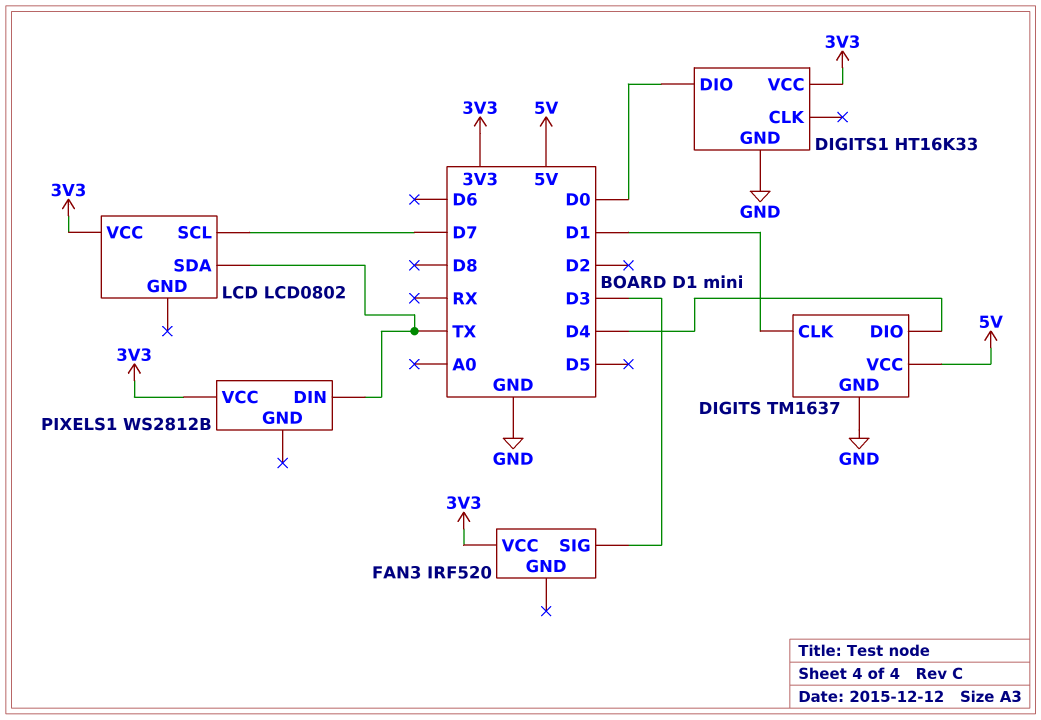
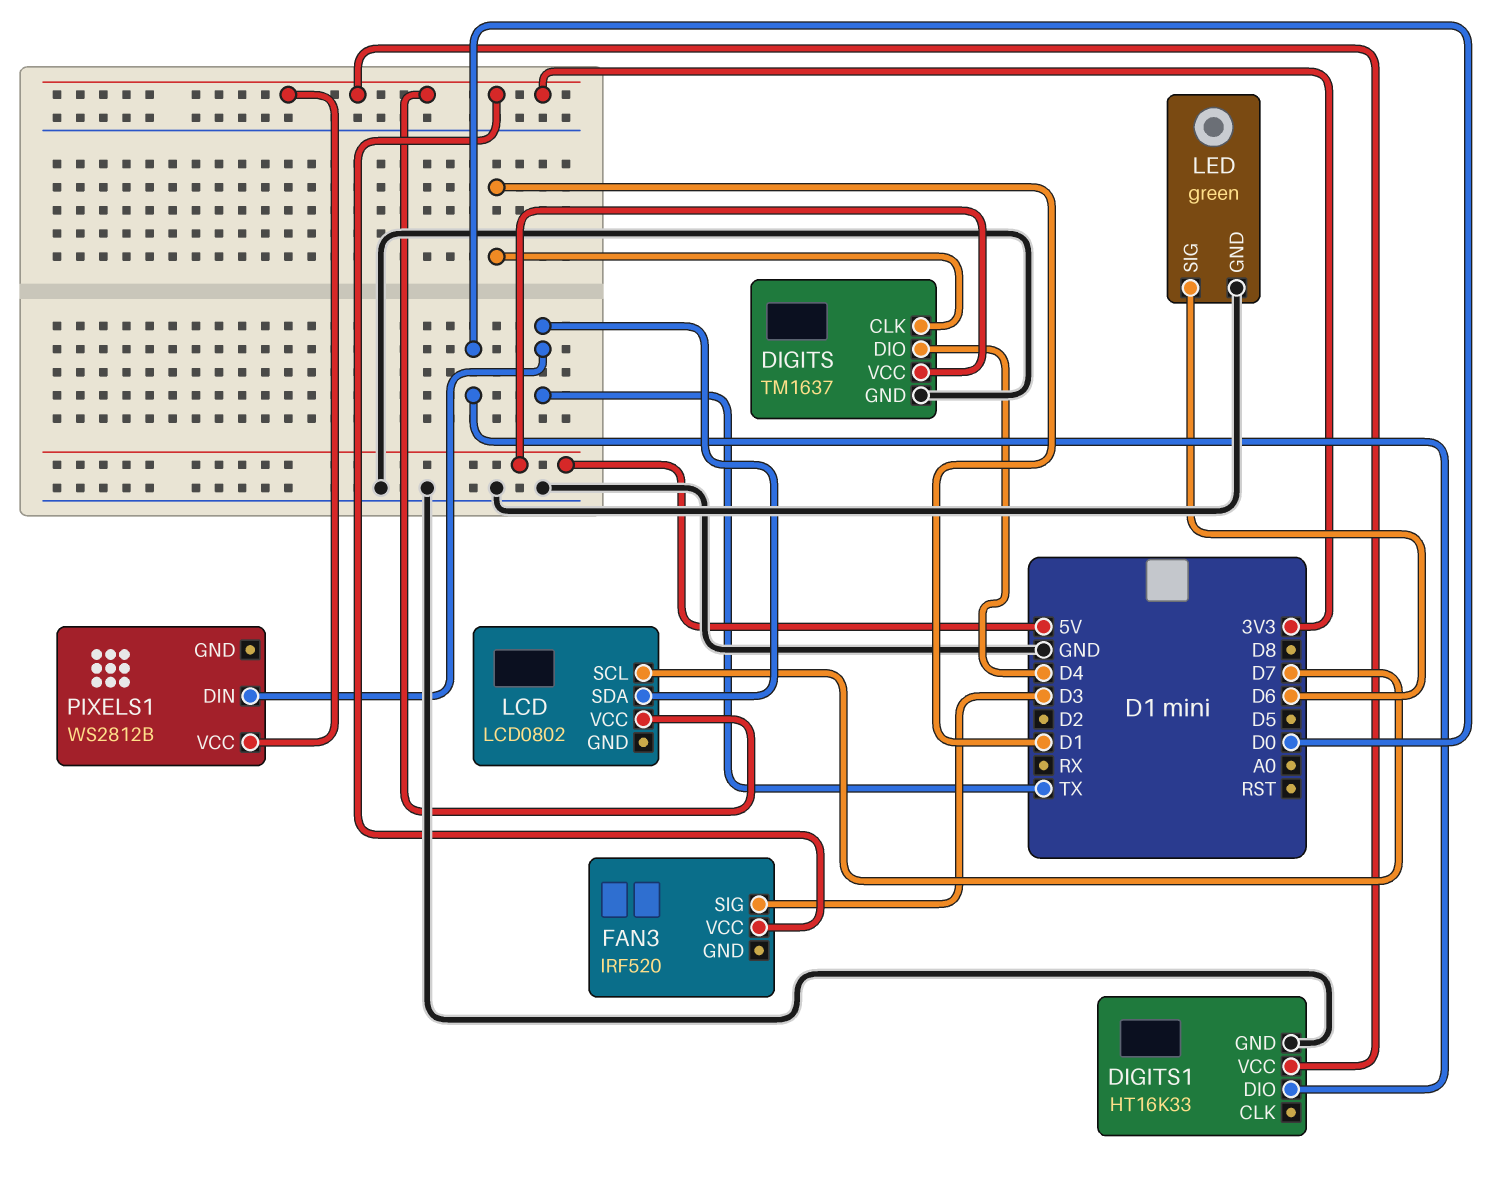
LED: none -> green
LED pin GND: none -> GND
LED pin SIG: none -> D6

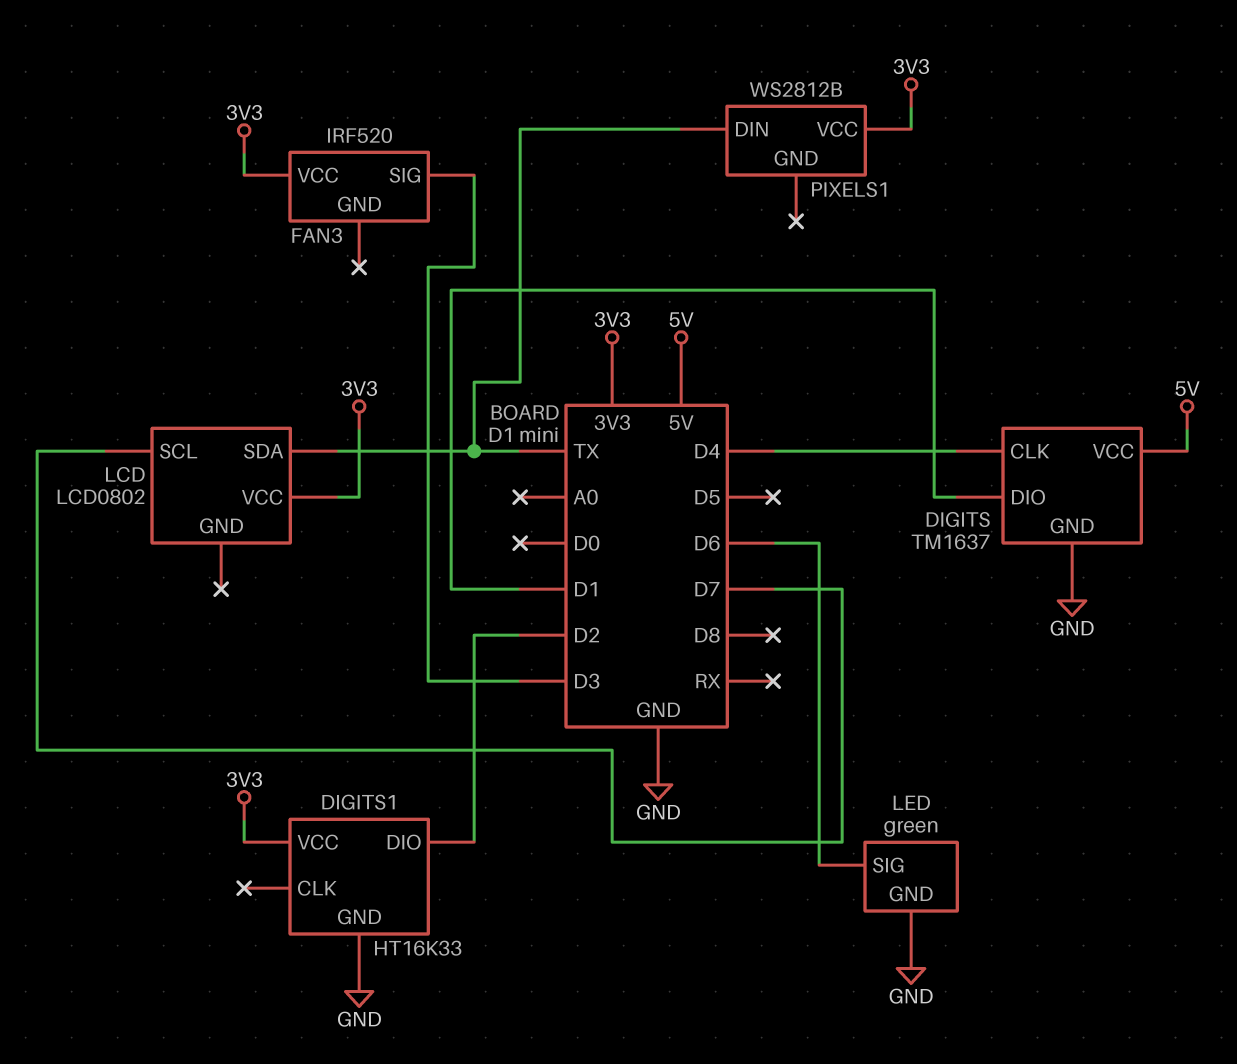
DIGITS pin CLK: D1 -> D4
DIGITS pin DIO: D4 -> D1
DIGITS1 pin DIO: D0 -> D2

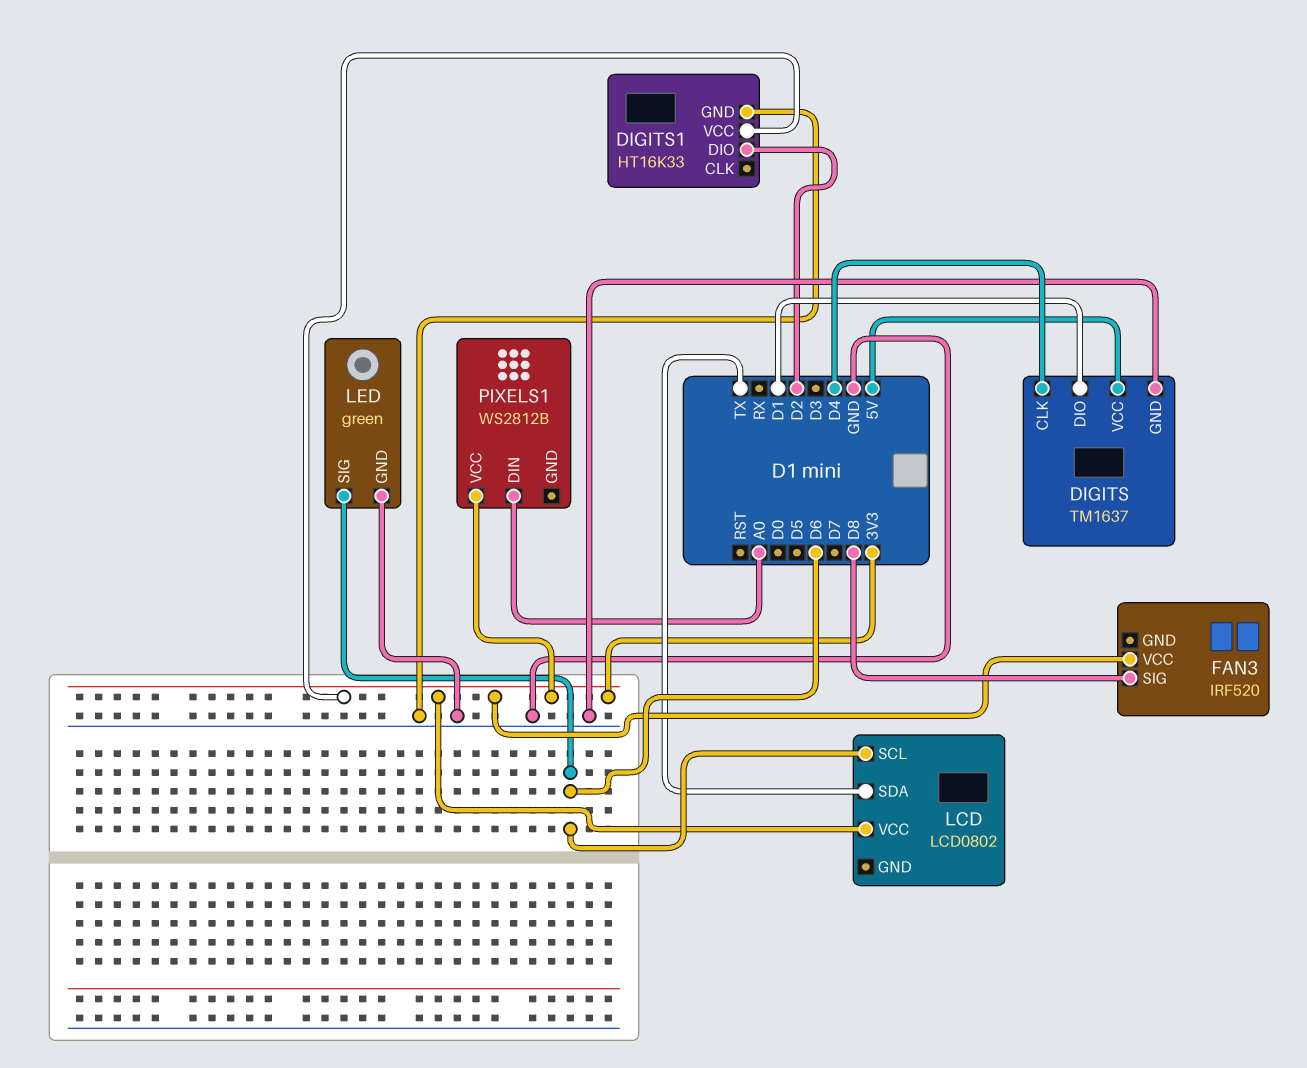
FAN3 pin SIG: D3 -> D8
LCD pin SCL: D7 -> D6
PIXELS1 pin DIN: TX -> A0

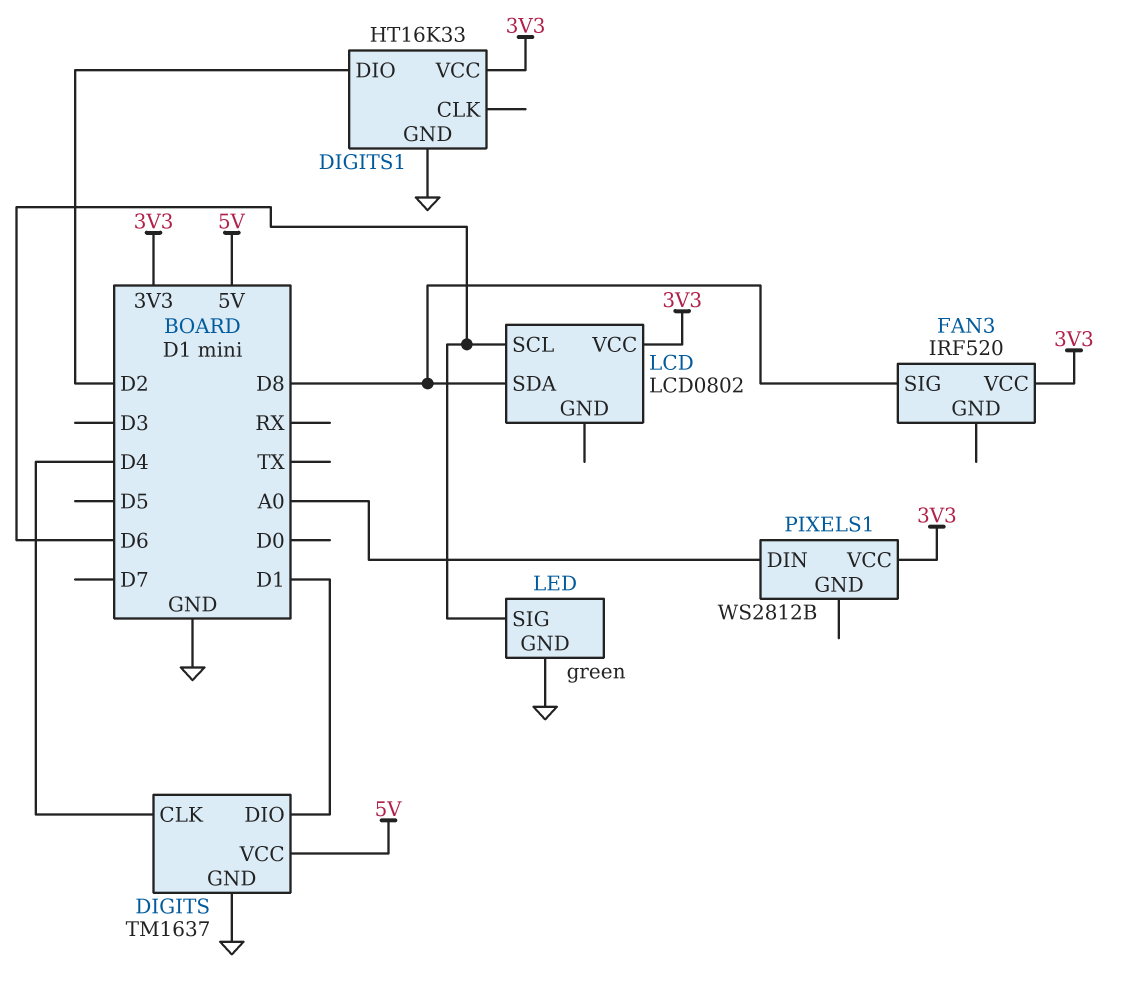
LCD pin SDA: TX -> D8

